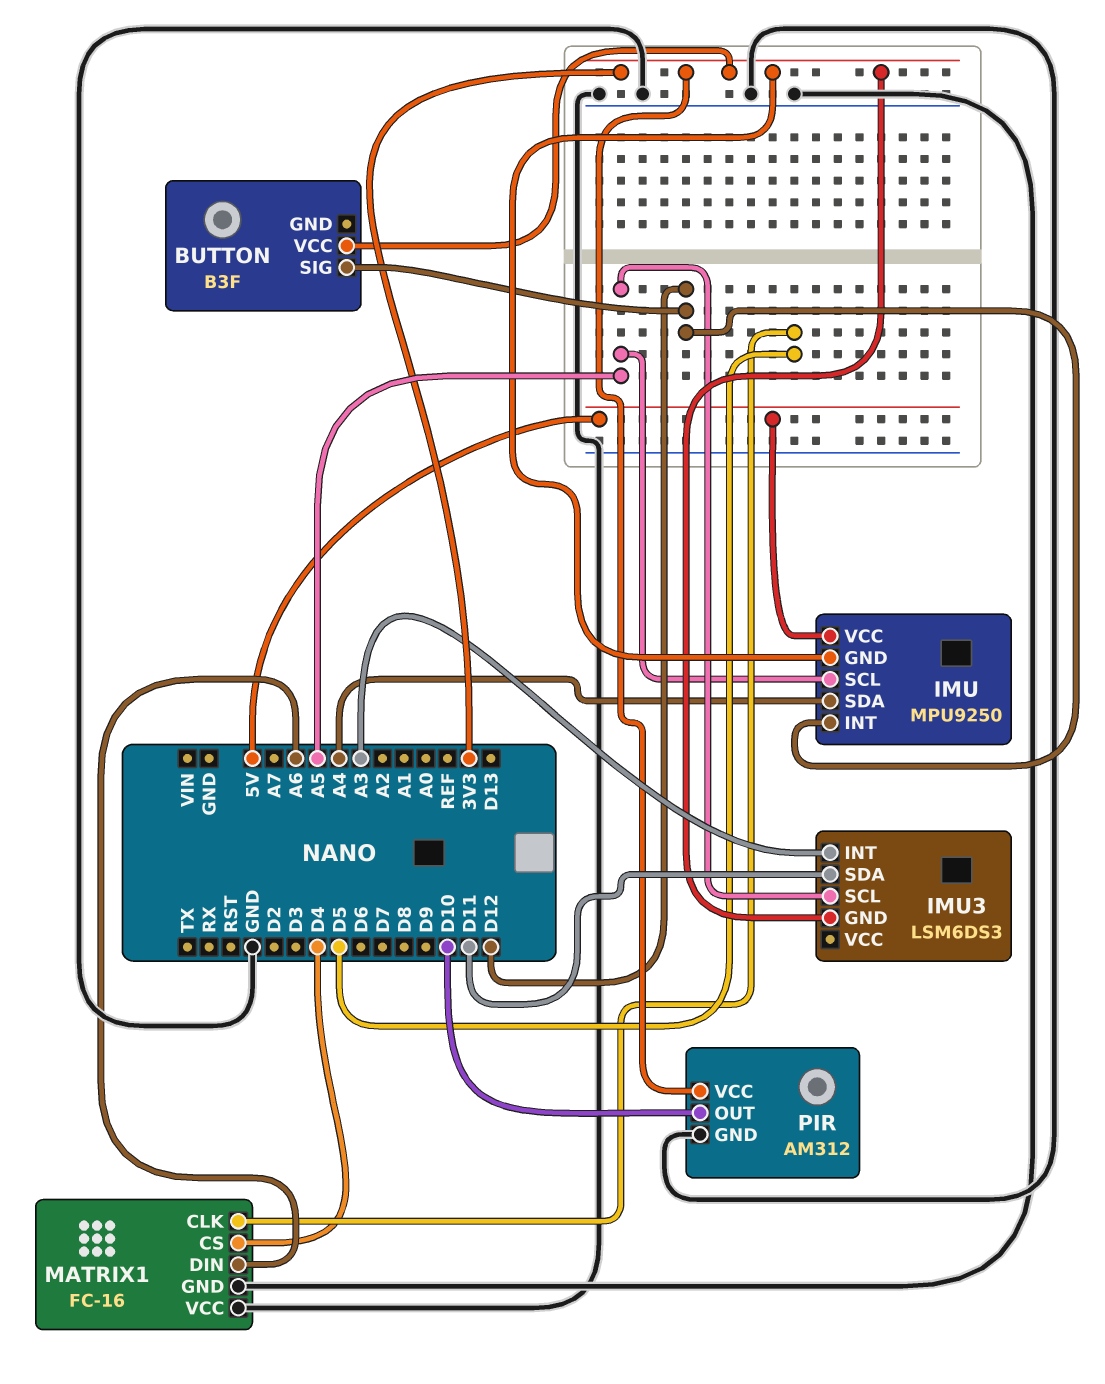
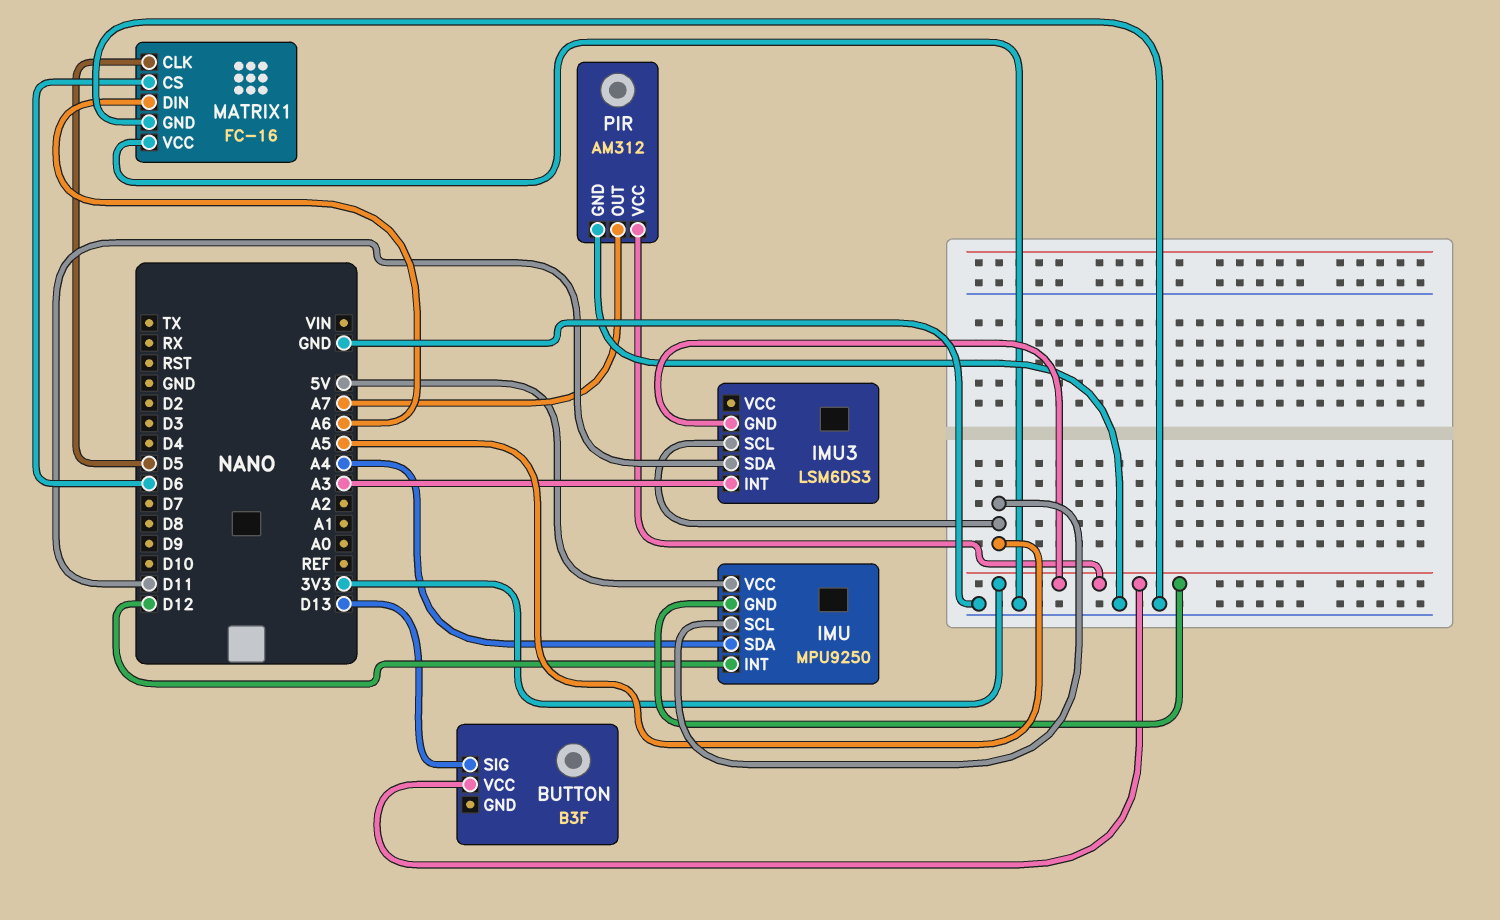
BUTTON pin SIG: D12 -> D13
MATRIX1 pin CS: D4 -> D6
PIR pin OUT: D10 -> A7

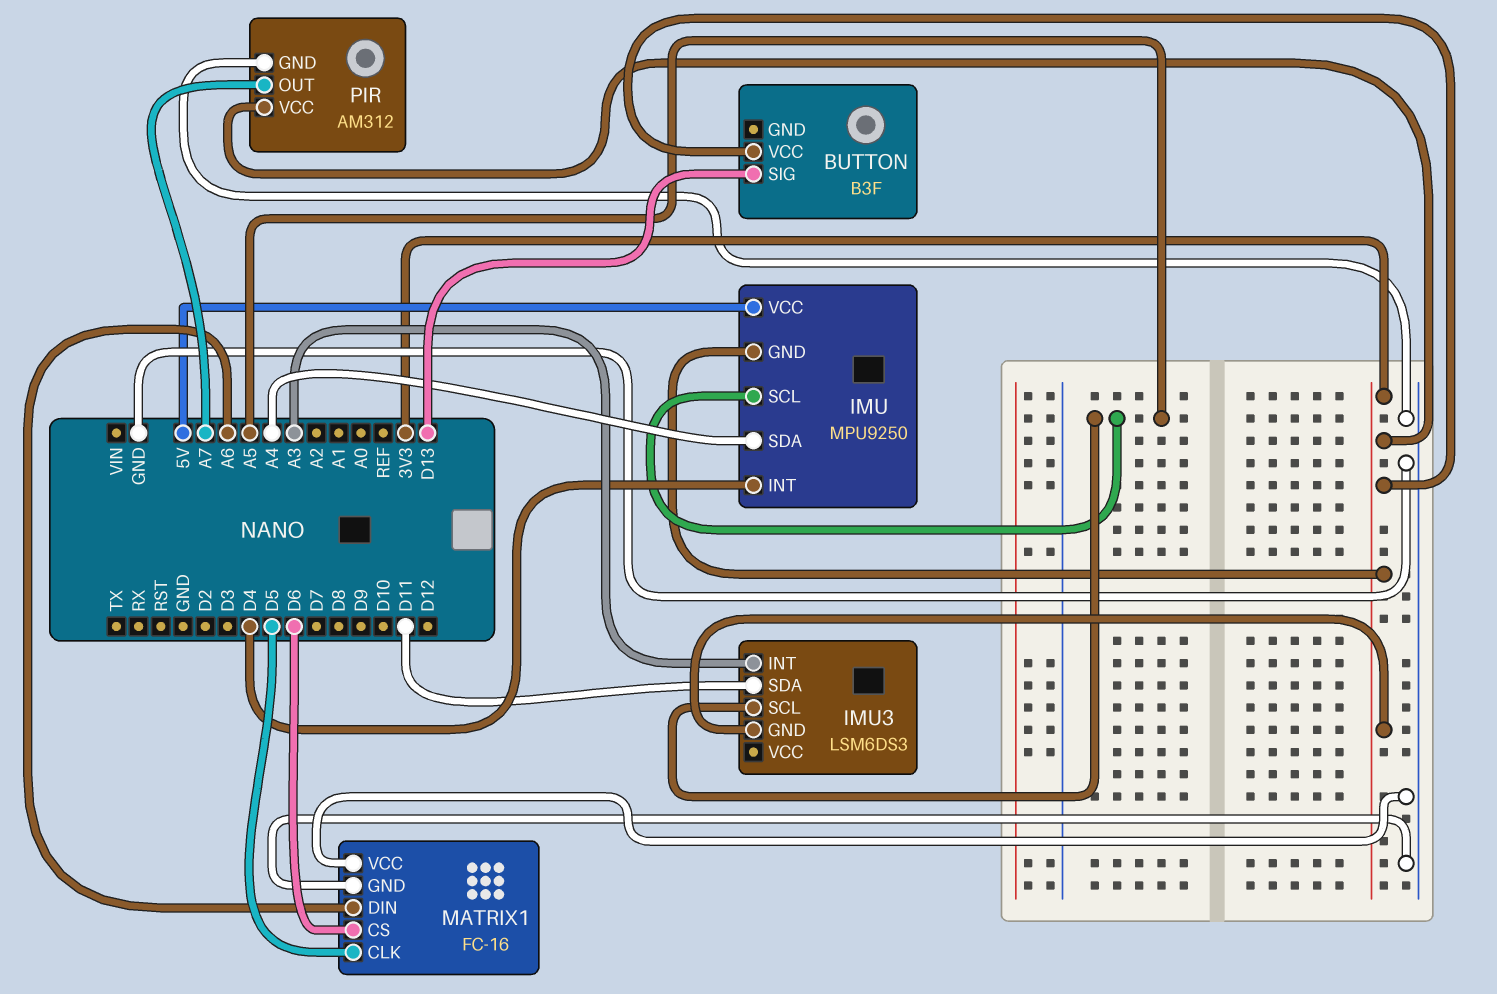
IMU pin INT: D12 -> D4

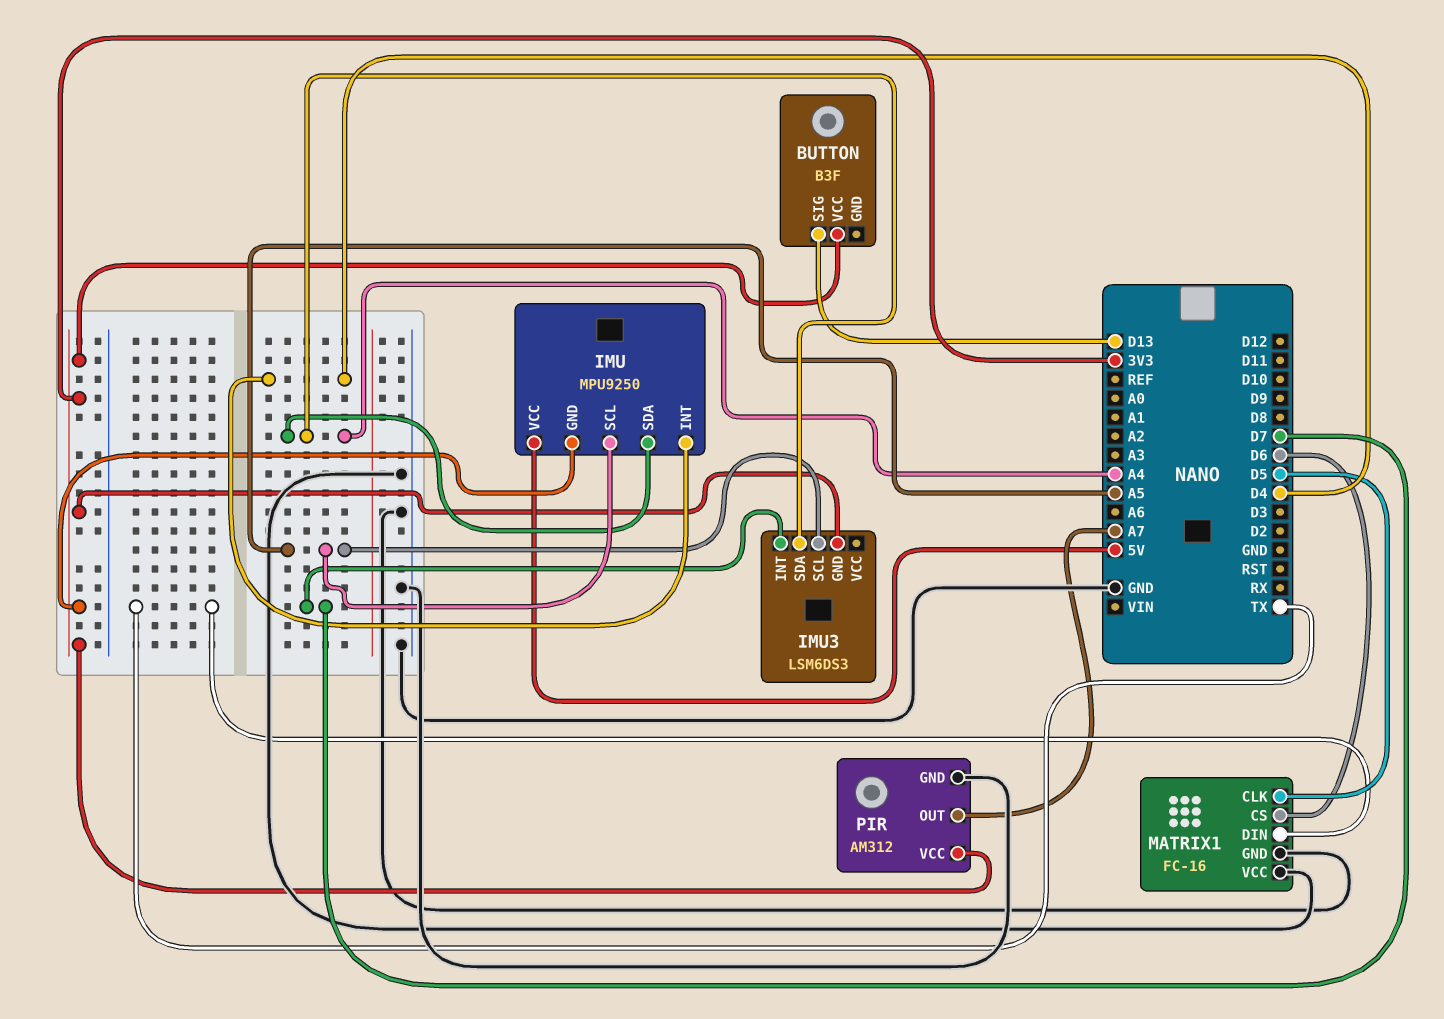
IMU3 pin INT: A3 -> D7
IMU3 pin SDA: D11 -> A4
MATRIX1 pin DIN: A6 -> TX

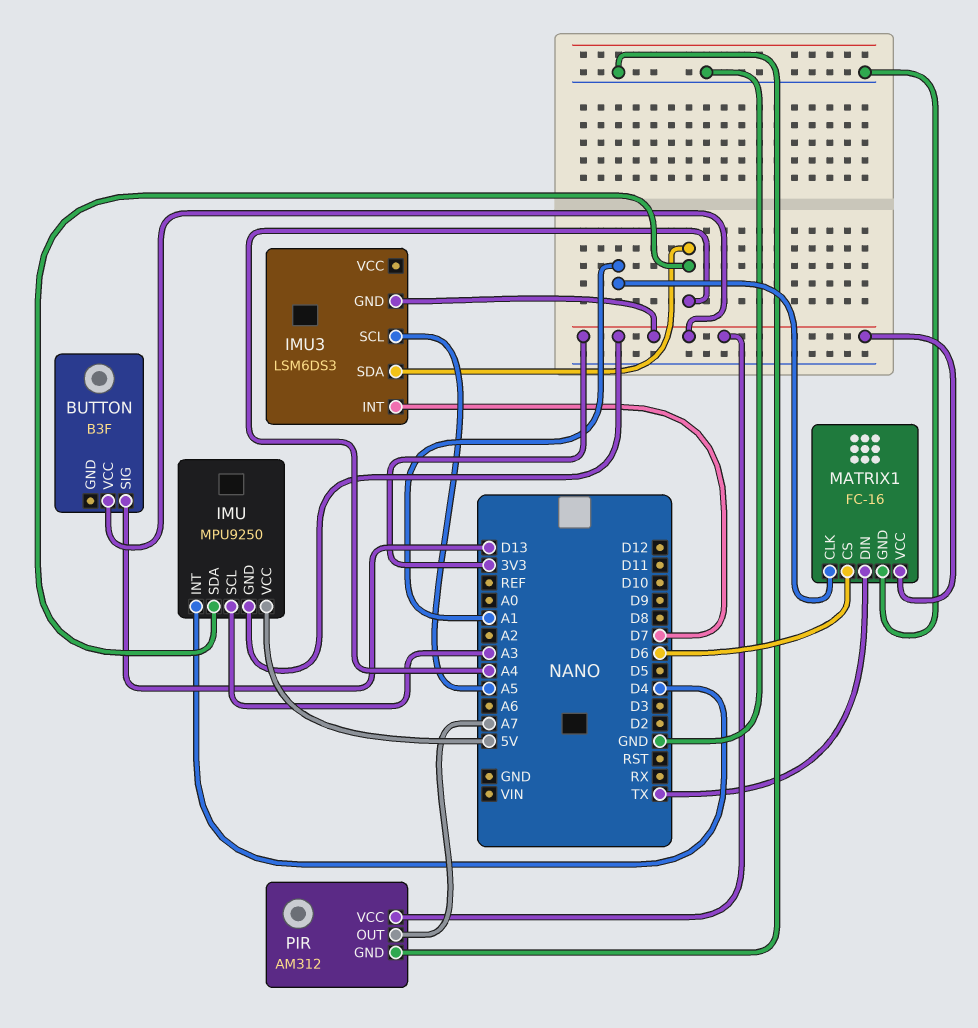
IMU pin SCL: A5 -> A3
MATRIX1 pin CLK: D5 -> A1
MATRIX1 pin VCC: GND -> 3V3

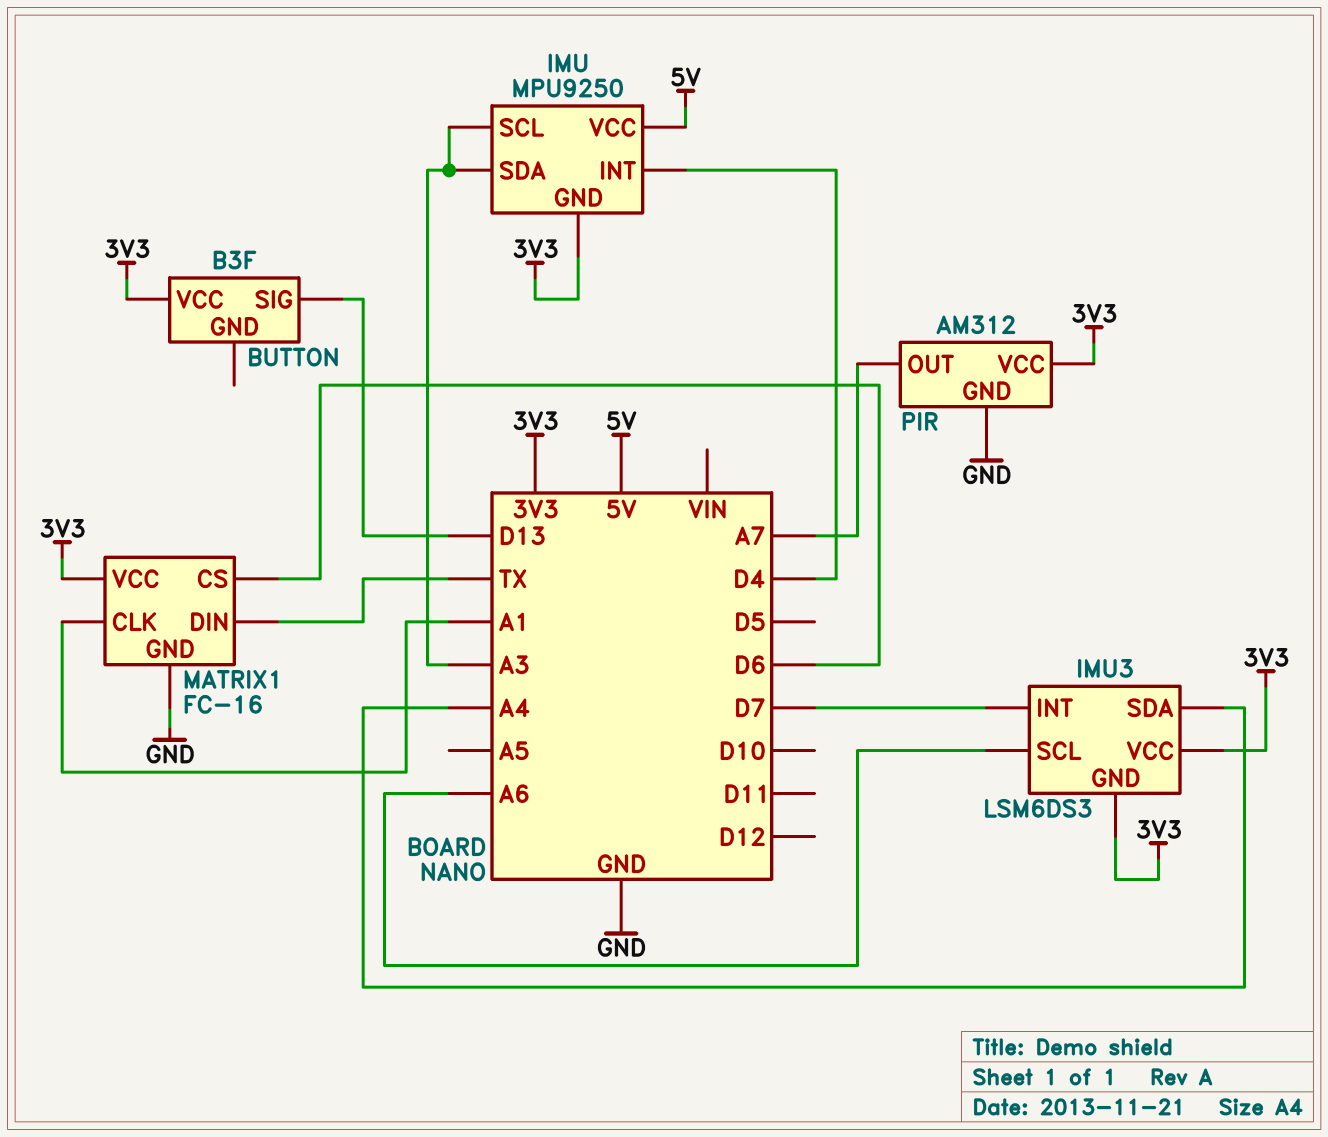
IMU pin SDA: A4 -> A3
IMU3 pin SCL: A5 -> A6
IMU3 pin VCC: none -> 3V3

